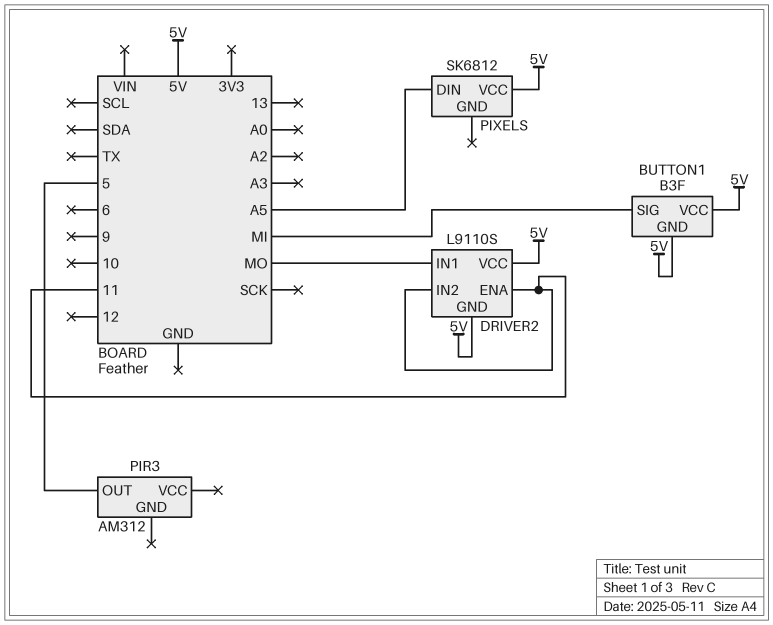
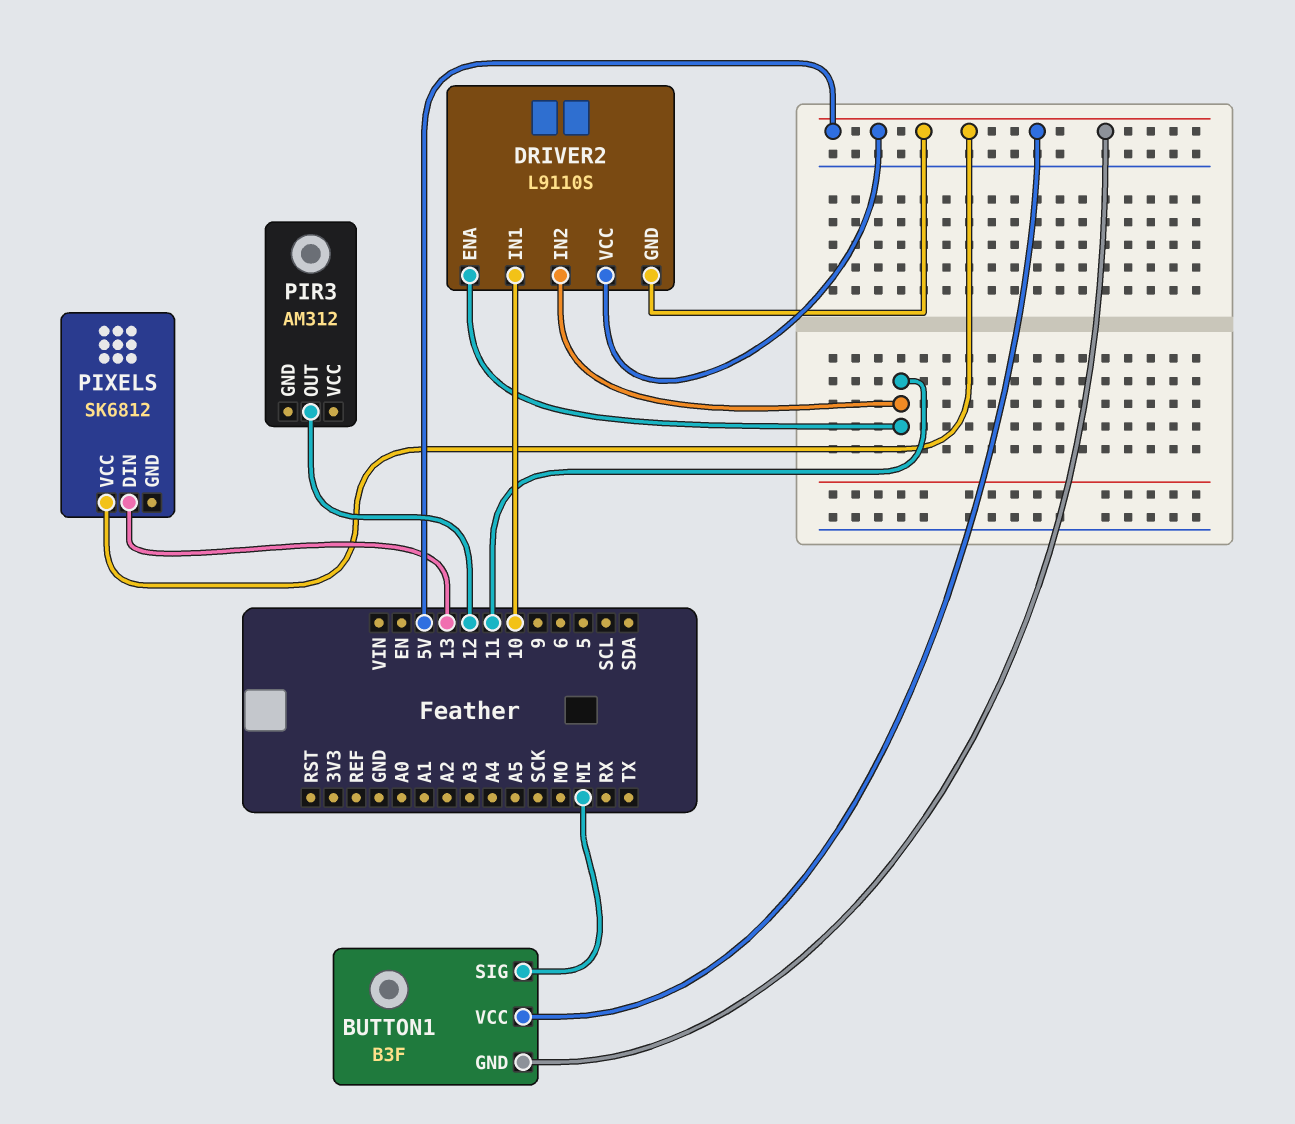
DRIVER2 pin IN1: MO -> 10
PIR3 pin OUT: 5 -> 12
PIXELS pin DIN: A5 -> 13

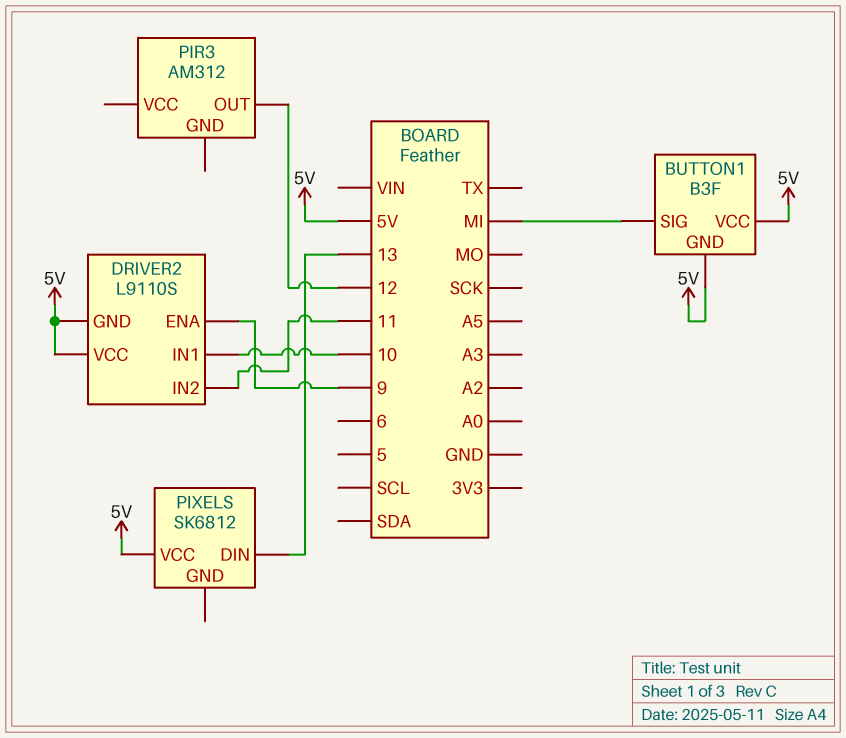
DRIVER2 pin ENA: 11 -> 9

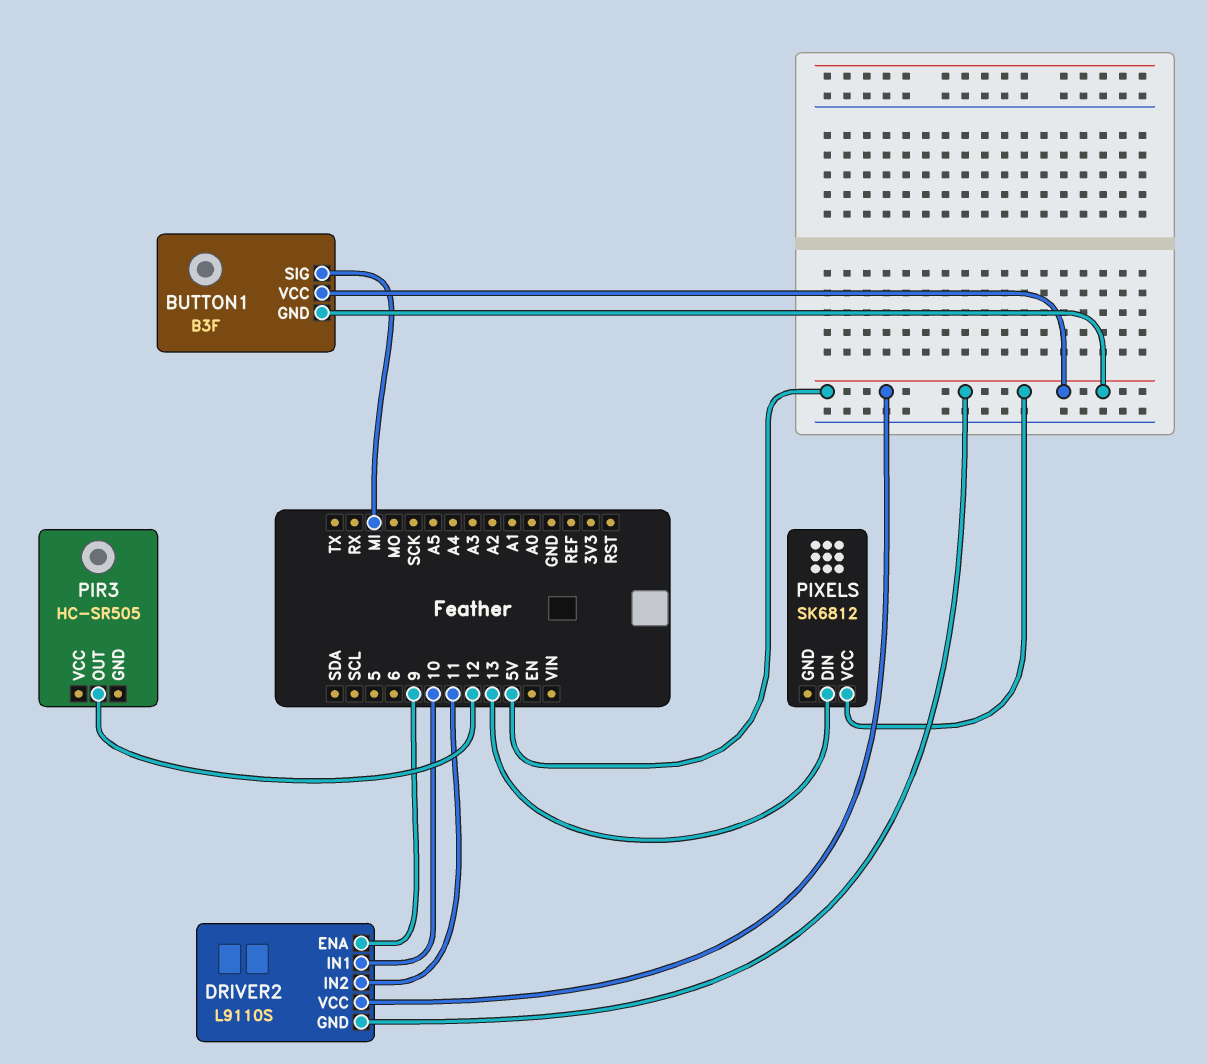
PIR3: AM312 -> HC-SR505

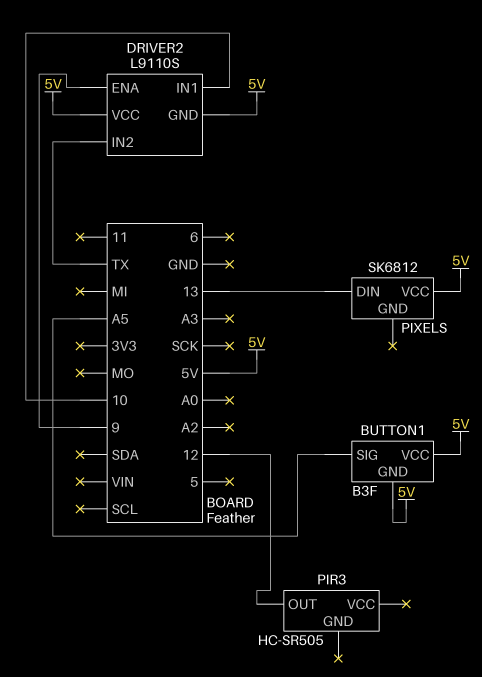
BUTTON1 pin SIG: MI -> A5
DRIVER2 pin IN2: 11 -> TX

